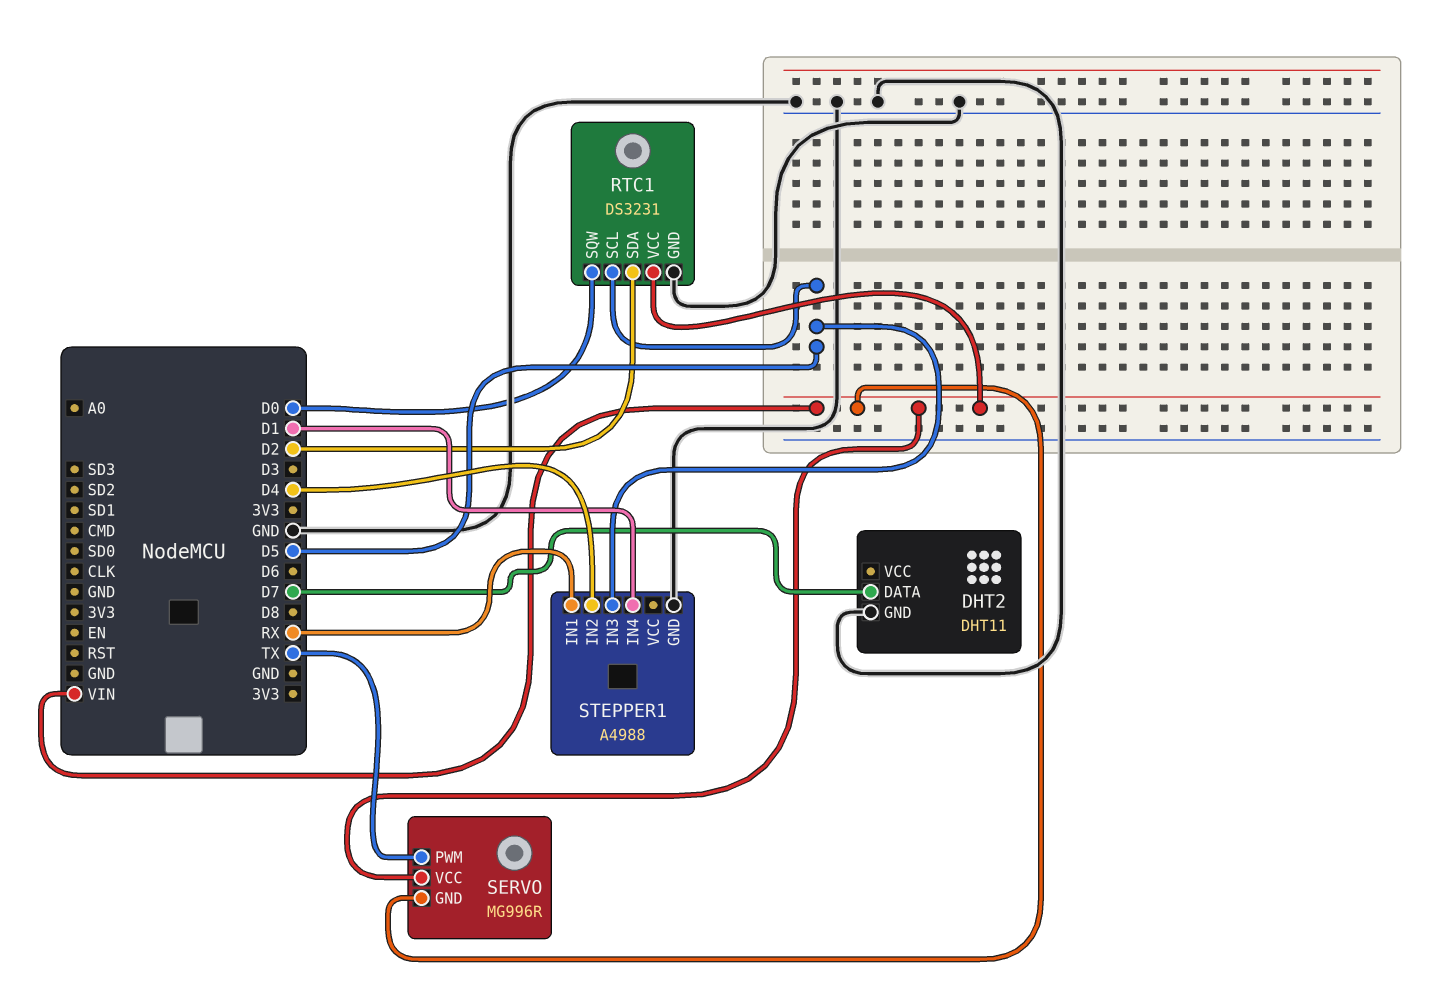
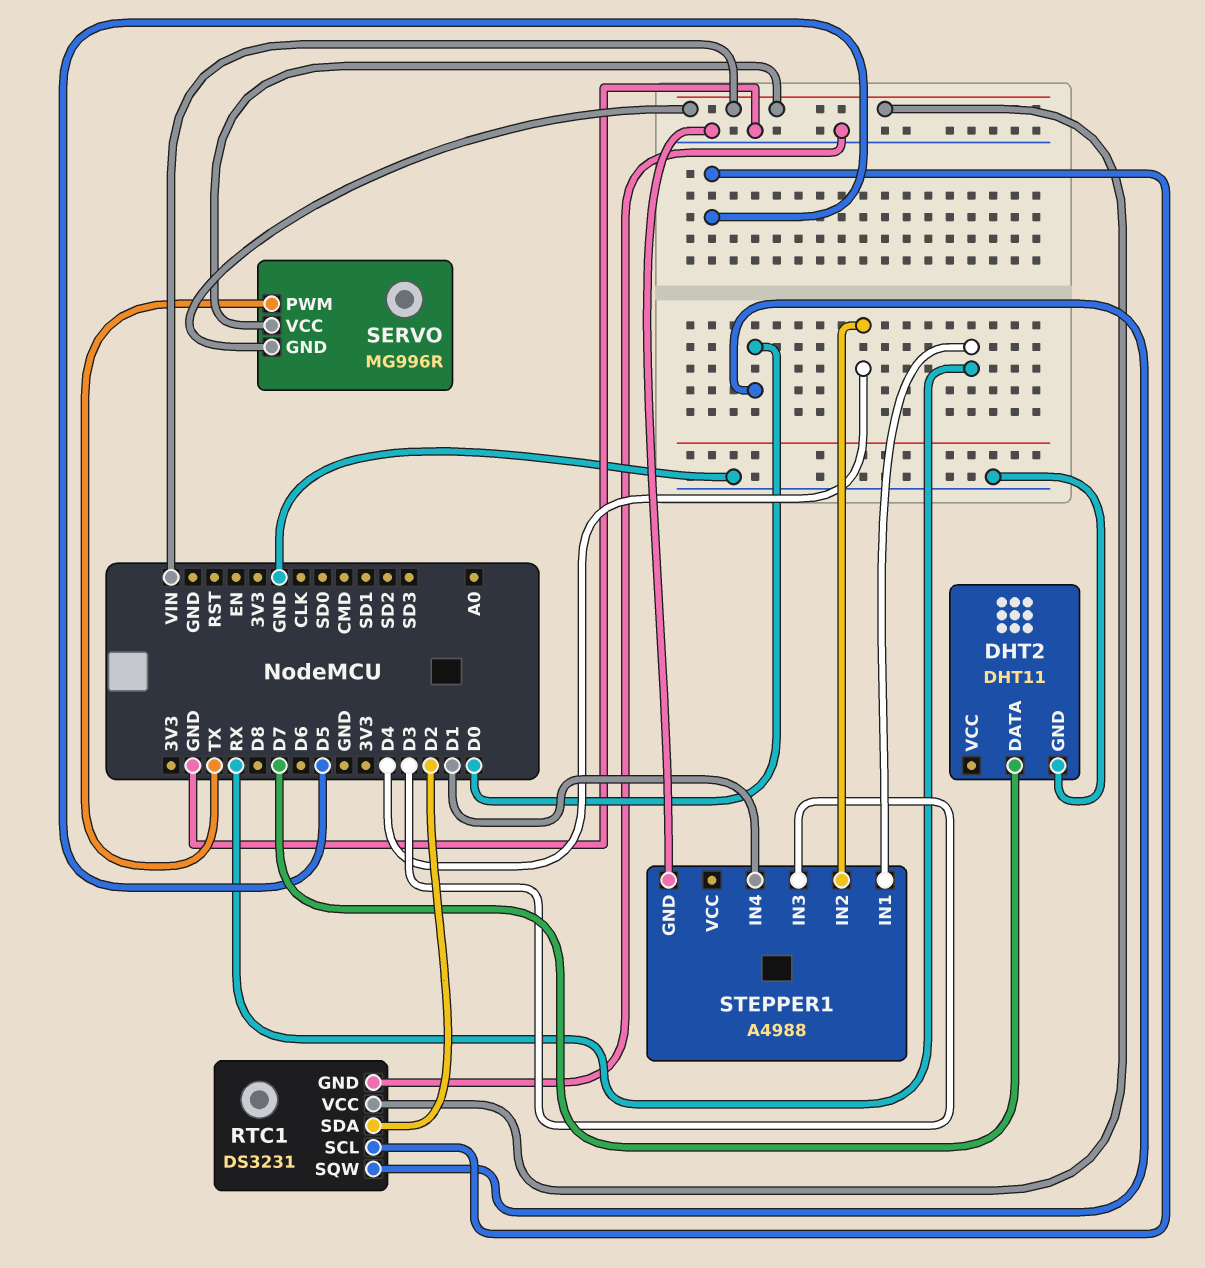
STEPPER1 pin IN3: D5 -> D3

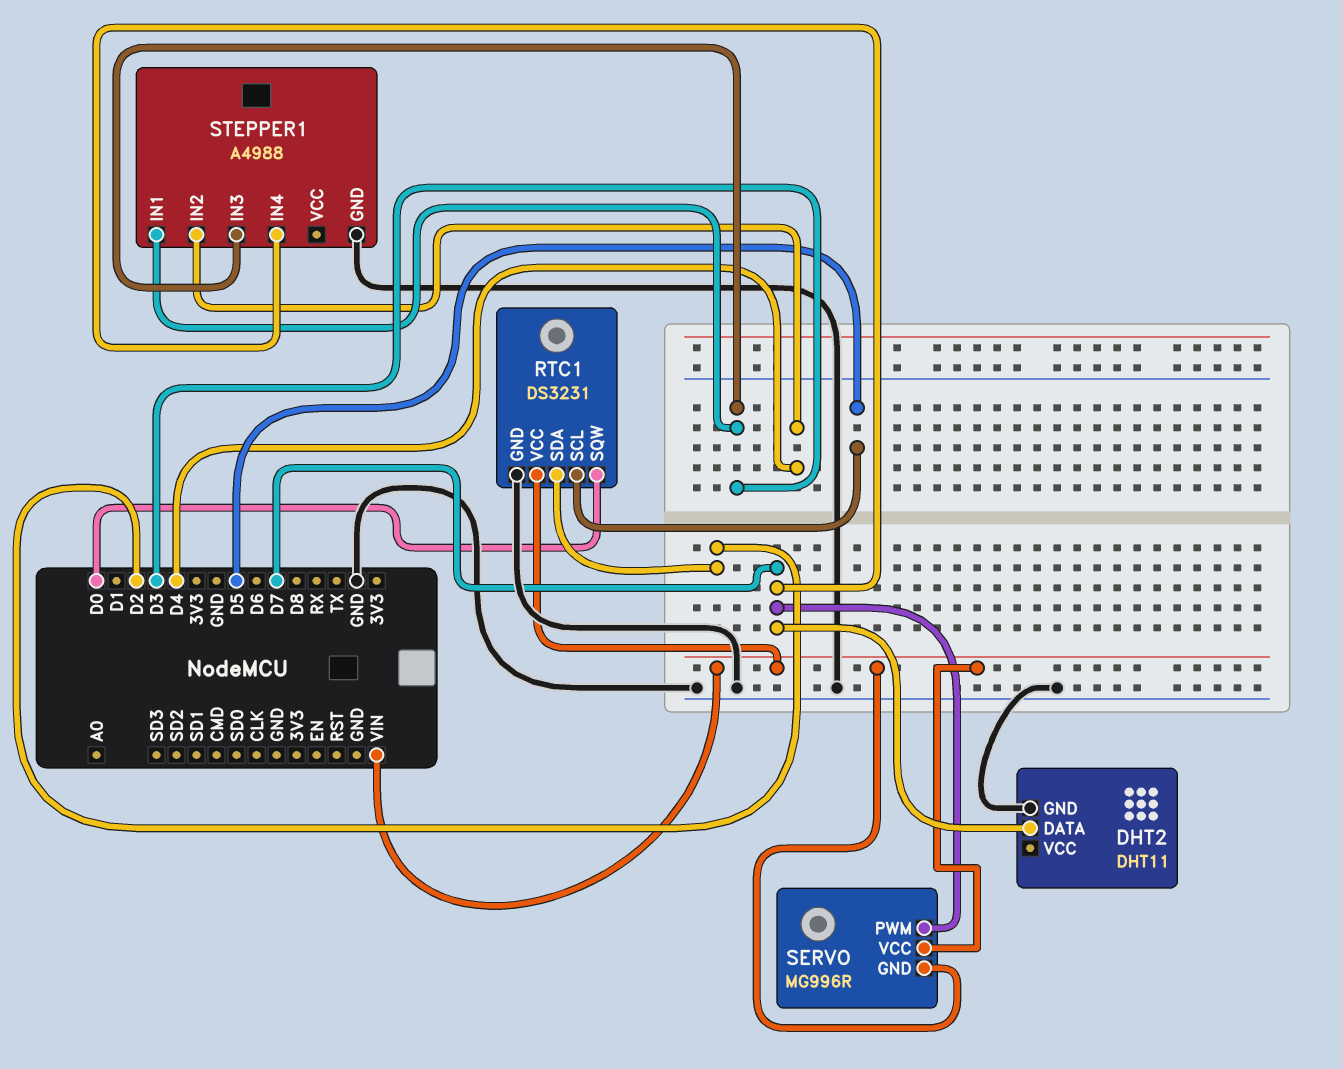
SERVO pin PWM: TX -> D7
STEPPER1 pin IN1: RX -> D3
STEPPER1 pin IN4: D1 -> D7

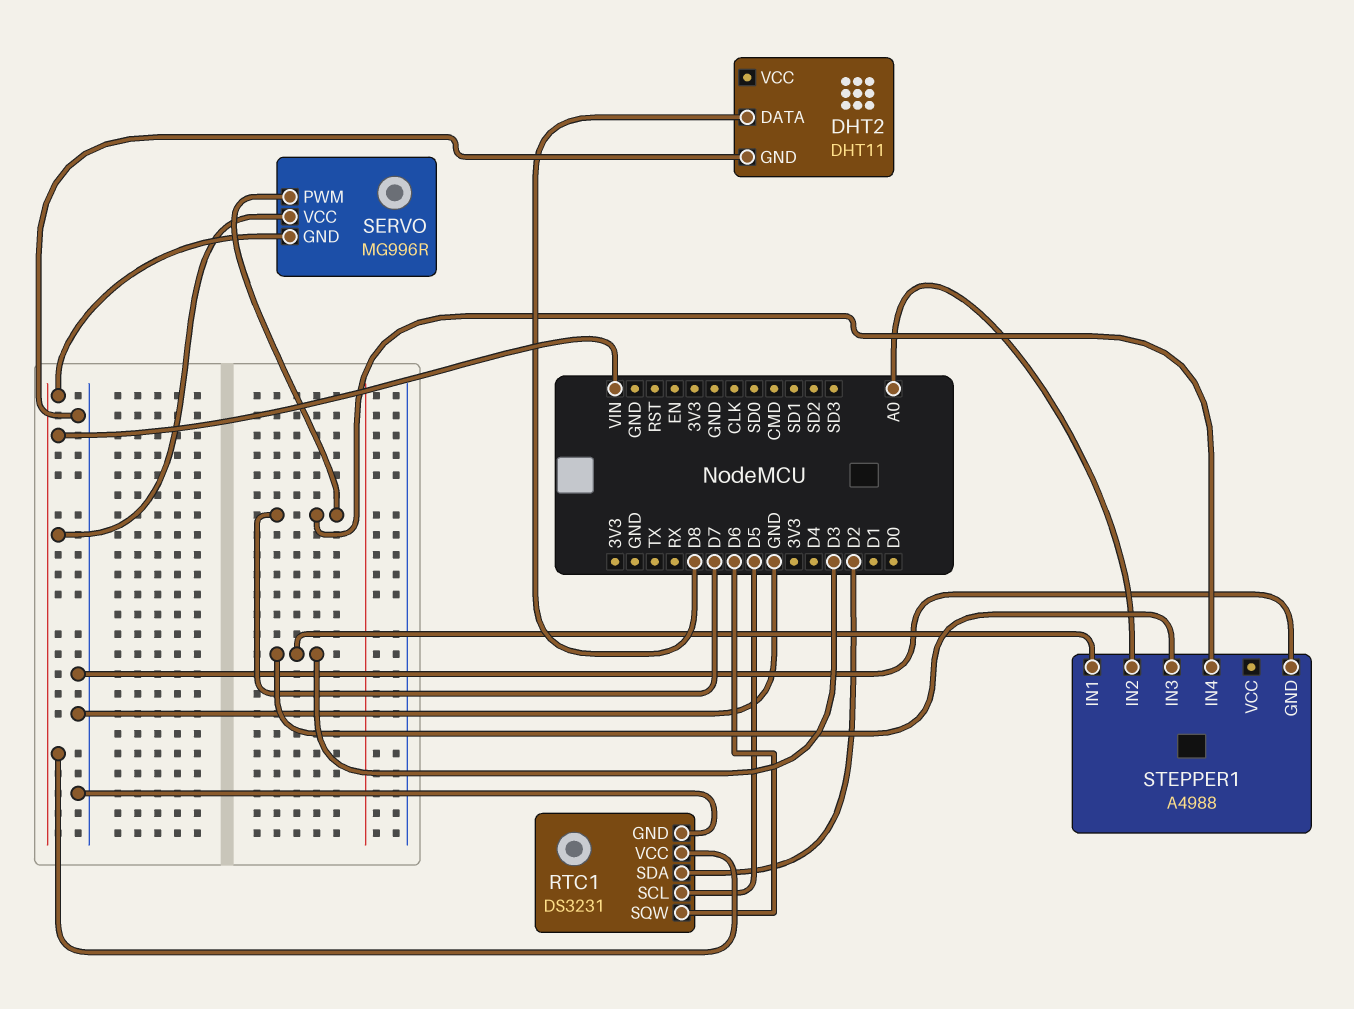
DHT2 pin DATA: D7 -> D8
RTC1 pin SQW: D0 -> D6
STEPPER1 pin IN2: D4 -> A0

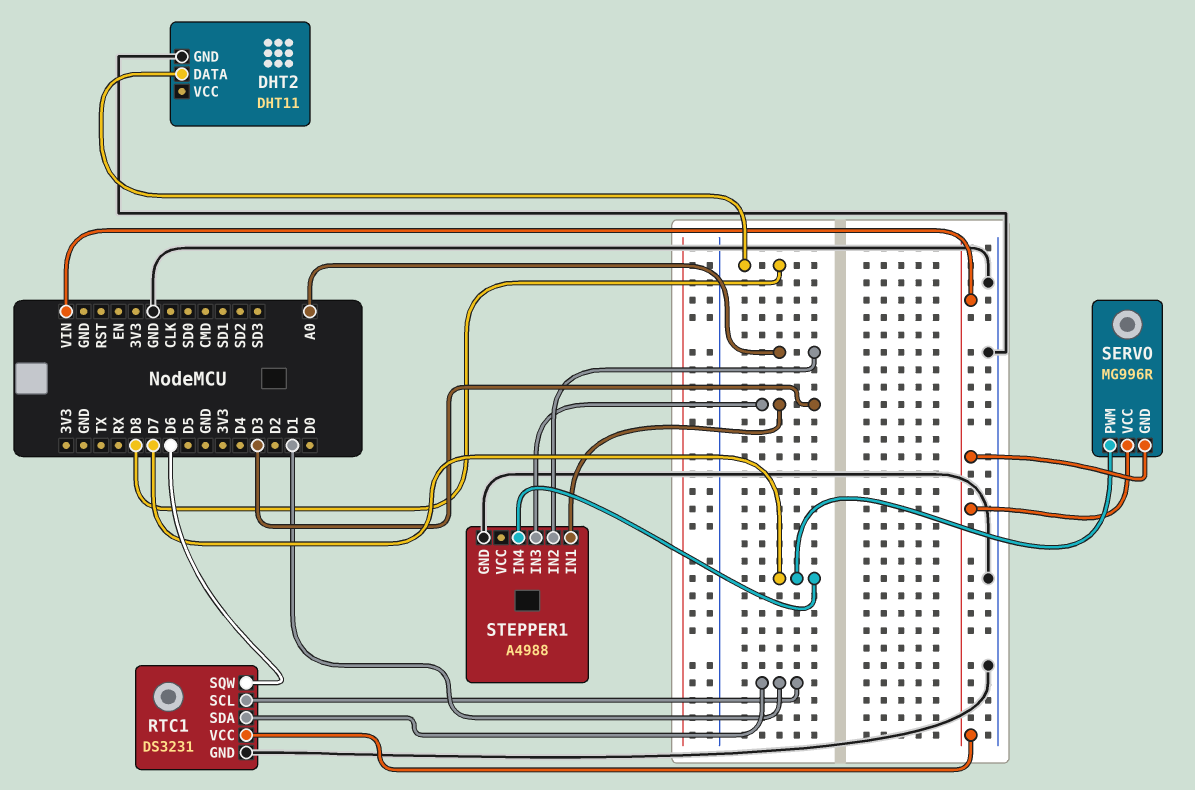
RTC1 pin SCL: D5 -> D1
RTC1 pin SDA: D2 -> D1

